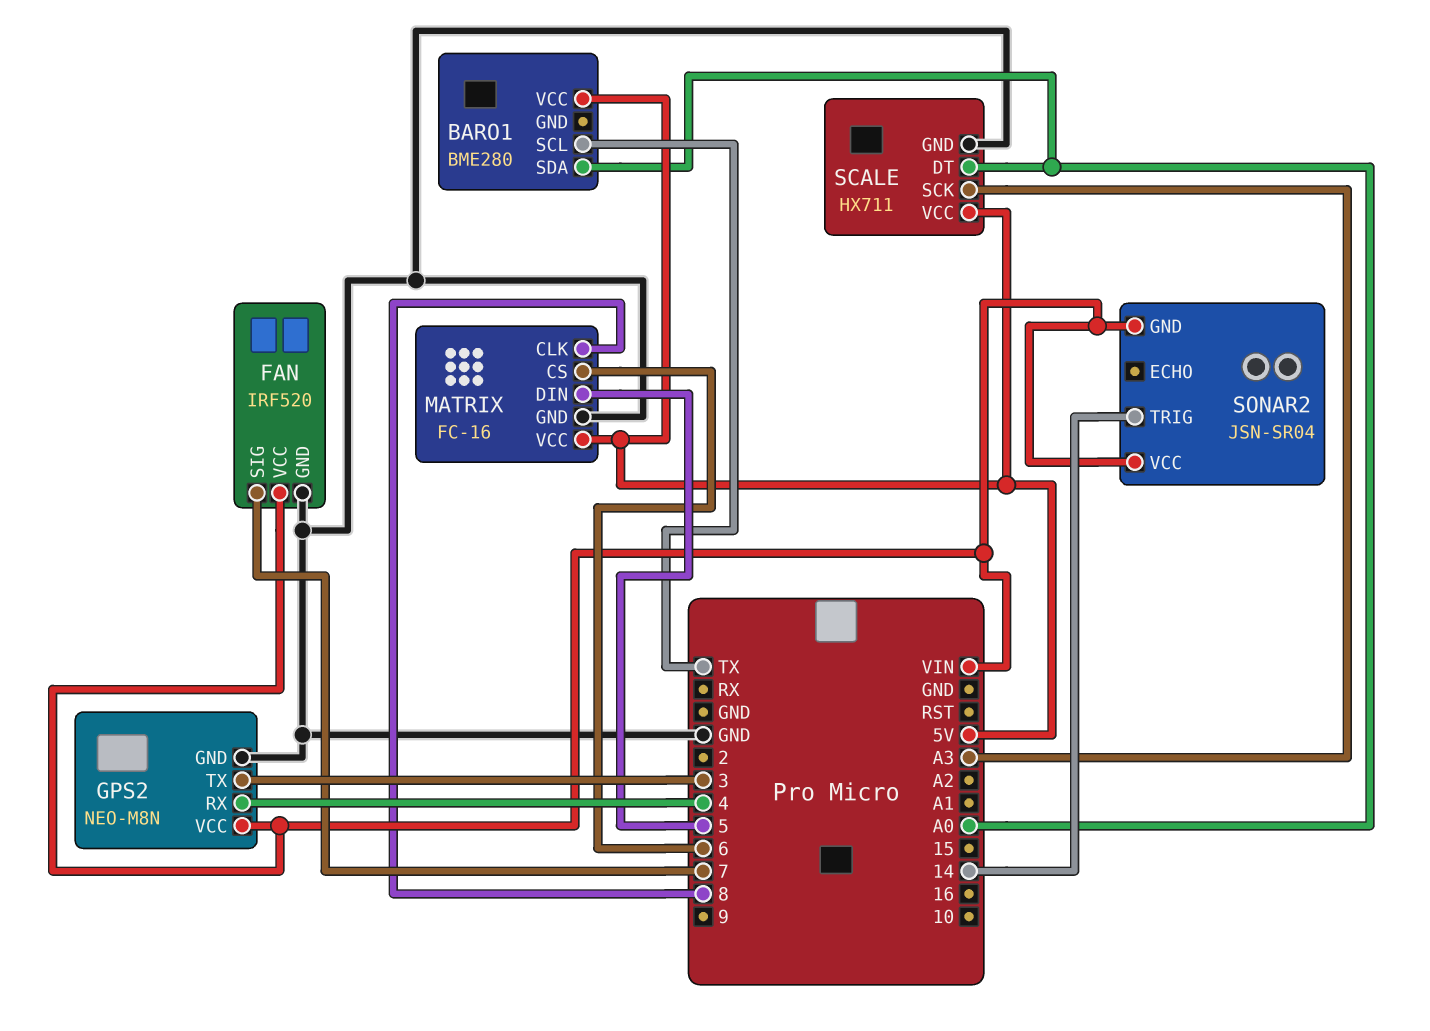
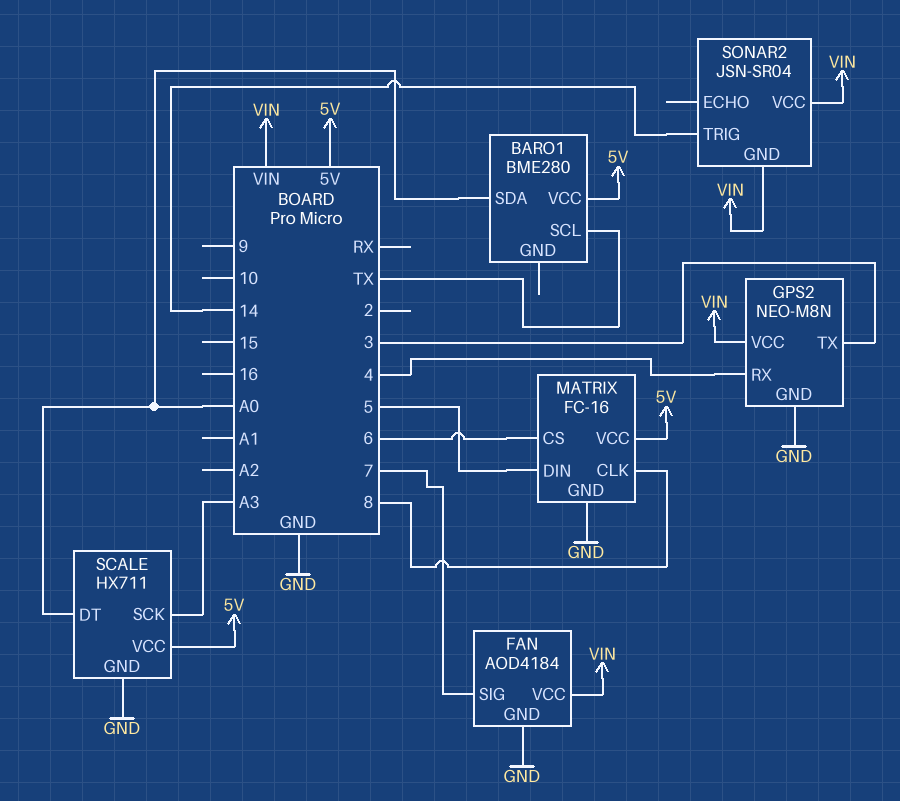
FAN: IRF520 -> AOD4184

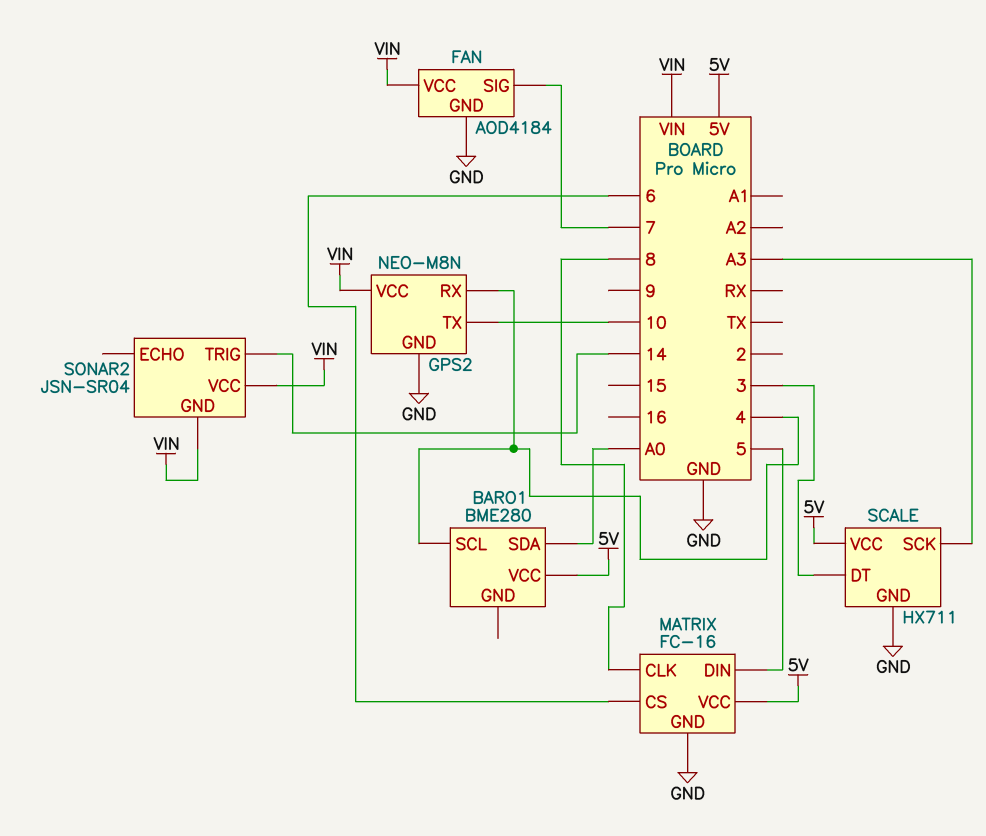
BARO1 pin SCL: TX -> 4
GPS2 pin TX: 3 -> 10
SCALE pin DT: A0 -> 3

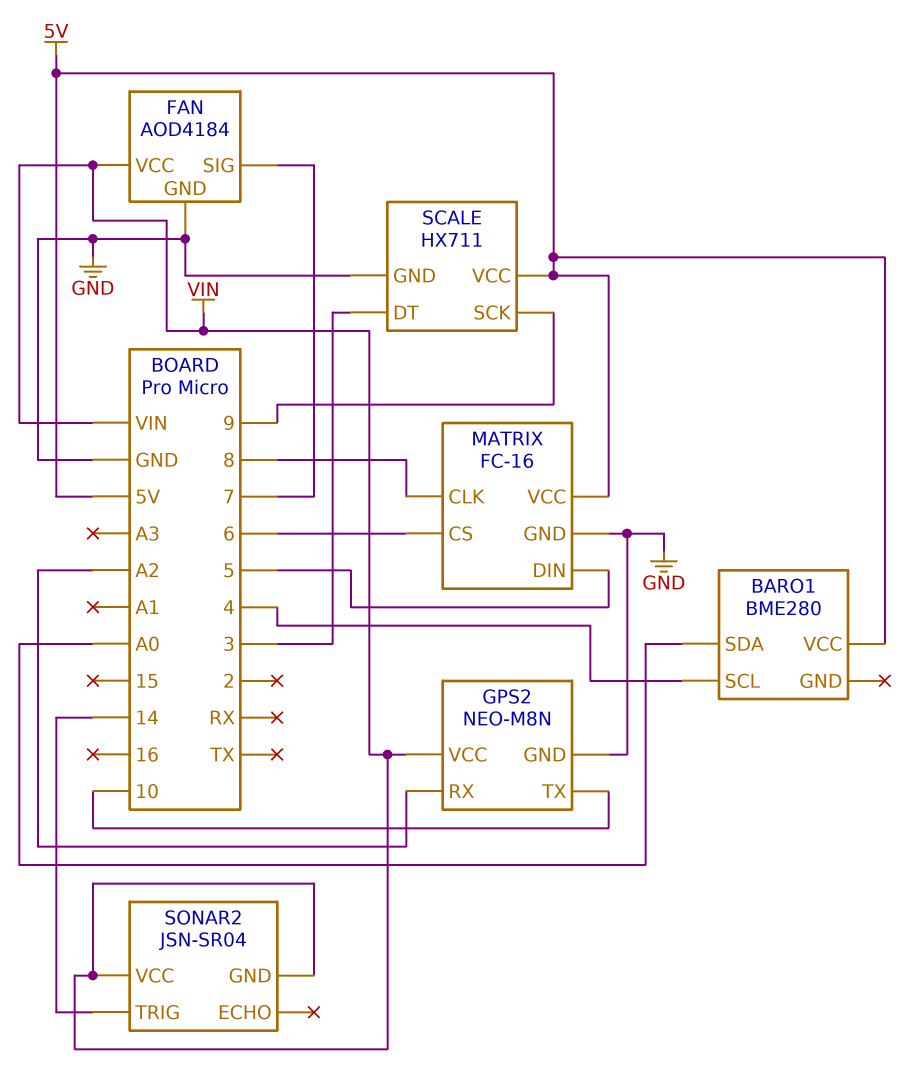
GPS2 pin RX: 4 -> A2
SCALE pin SCK: A3 -> 9

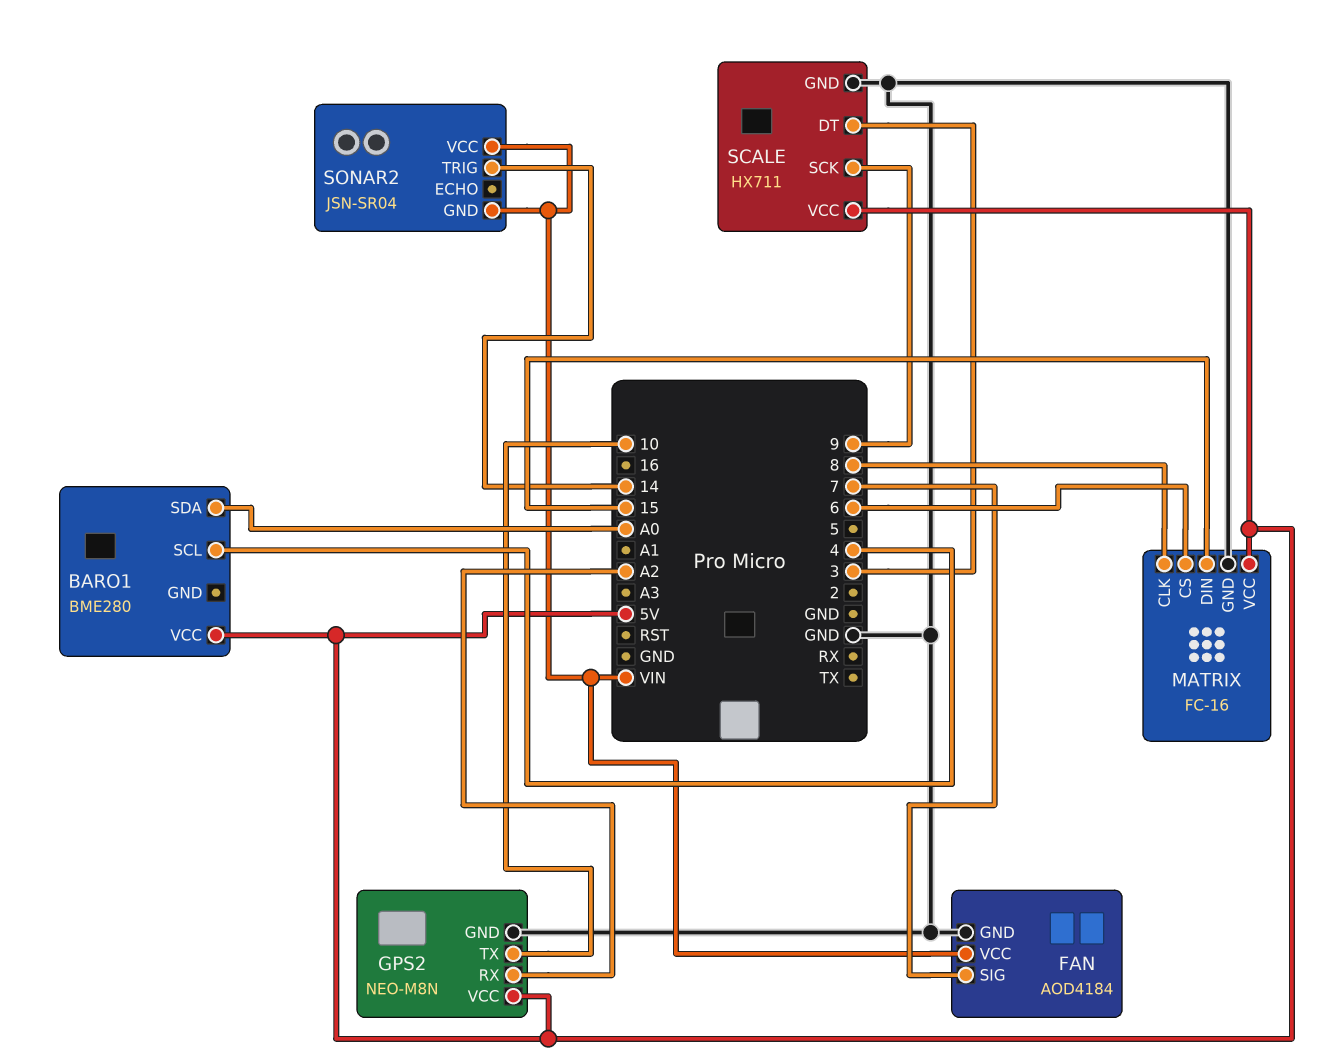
GPS2 pin VCC: VIN -> 5V
MATRIX pin DIN: 5 -> 15

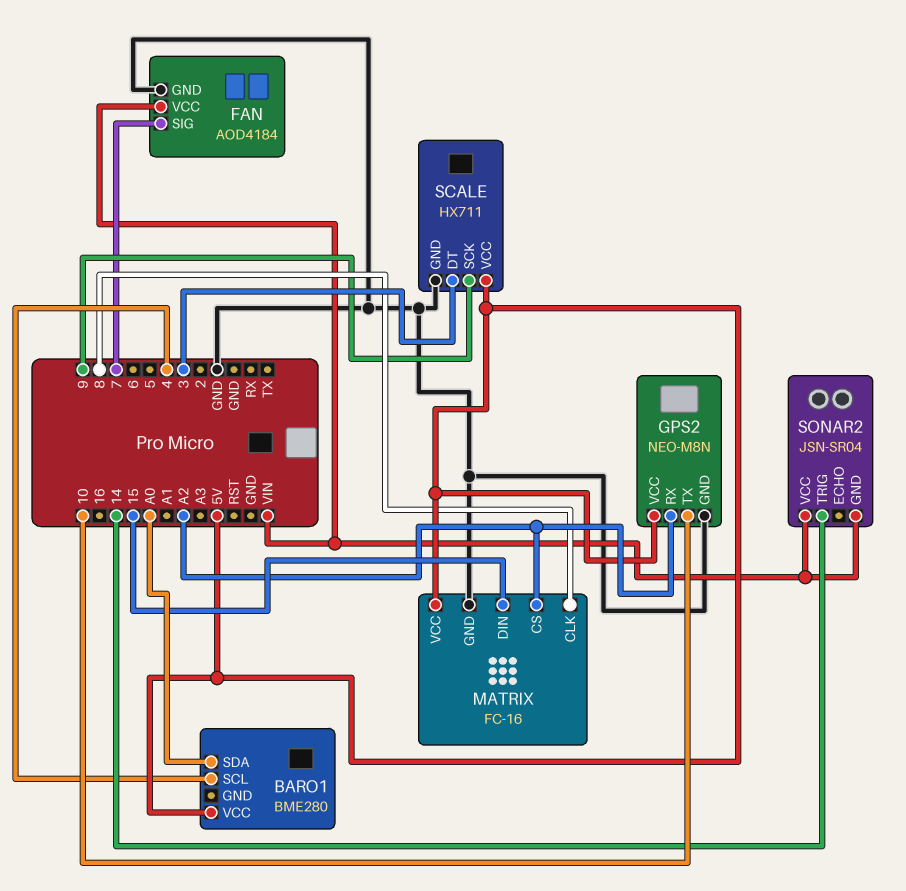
MATRIX pin CS: 6 -> A2

